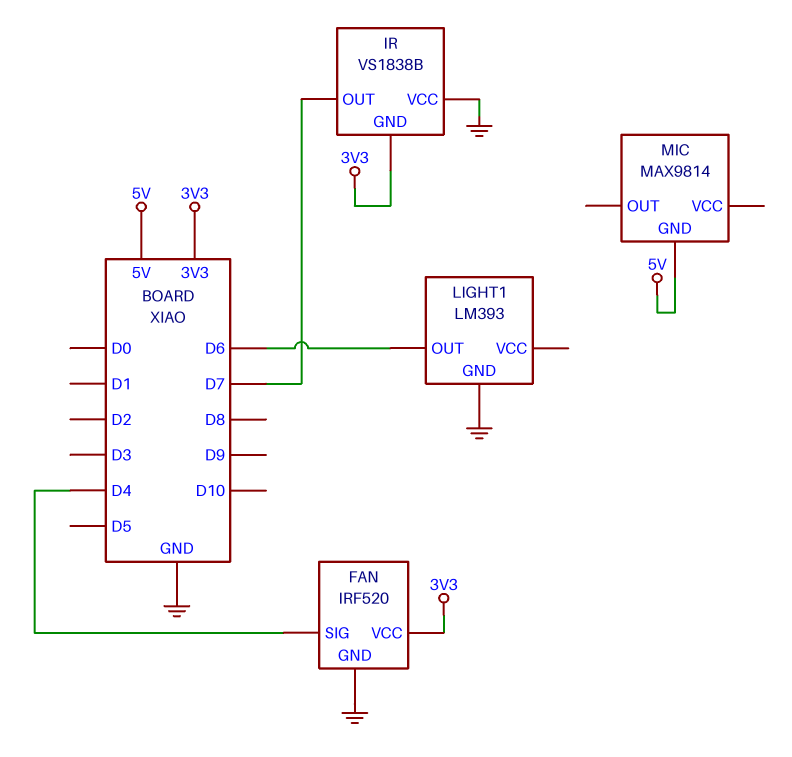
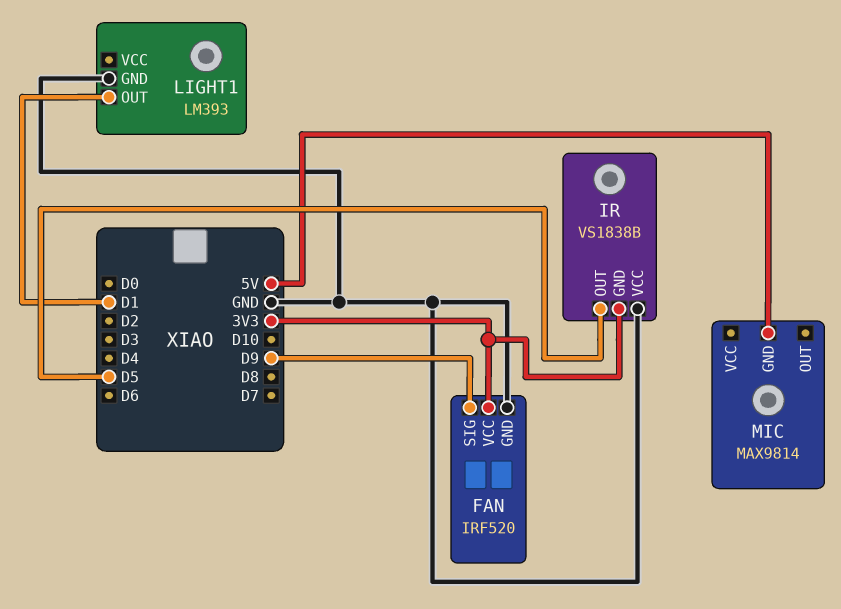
FAN pin SIG: D4 -> D9
IR pin OUT: D7 -> D5
LIGHT1 pin OUT: D6 -> D1

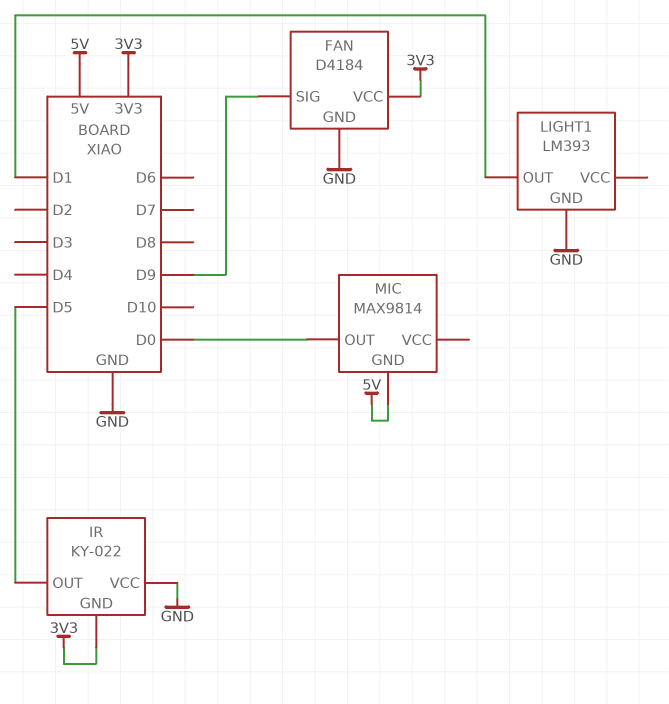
FAN: IRF520 -> D4184
IR: VS1838B -> KY-022
MIC pin OUT: none -> D0

